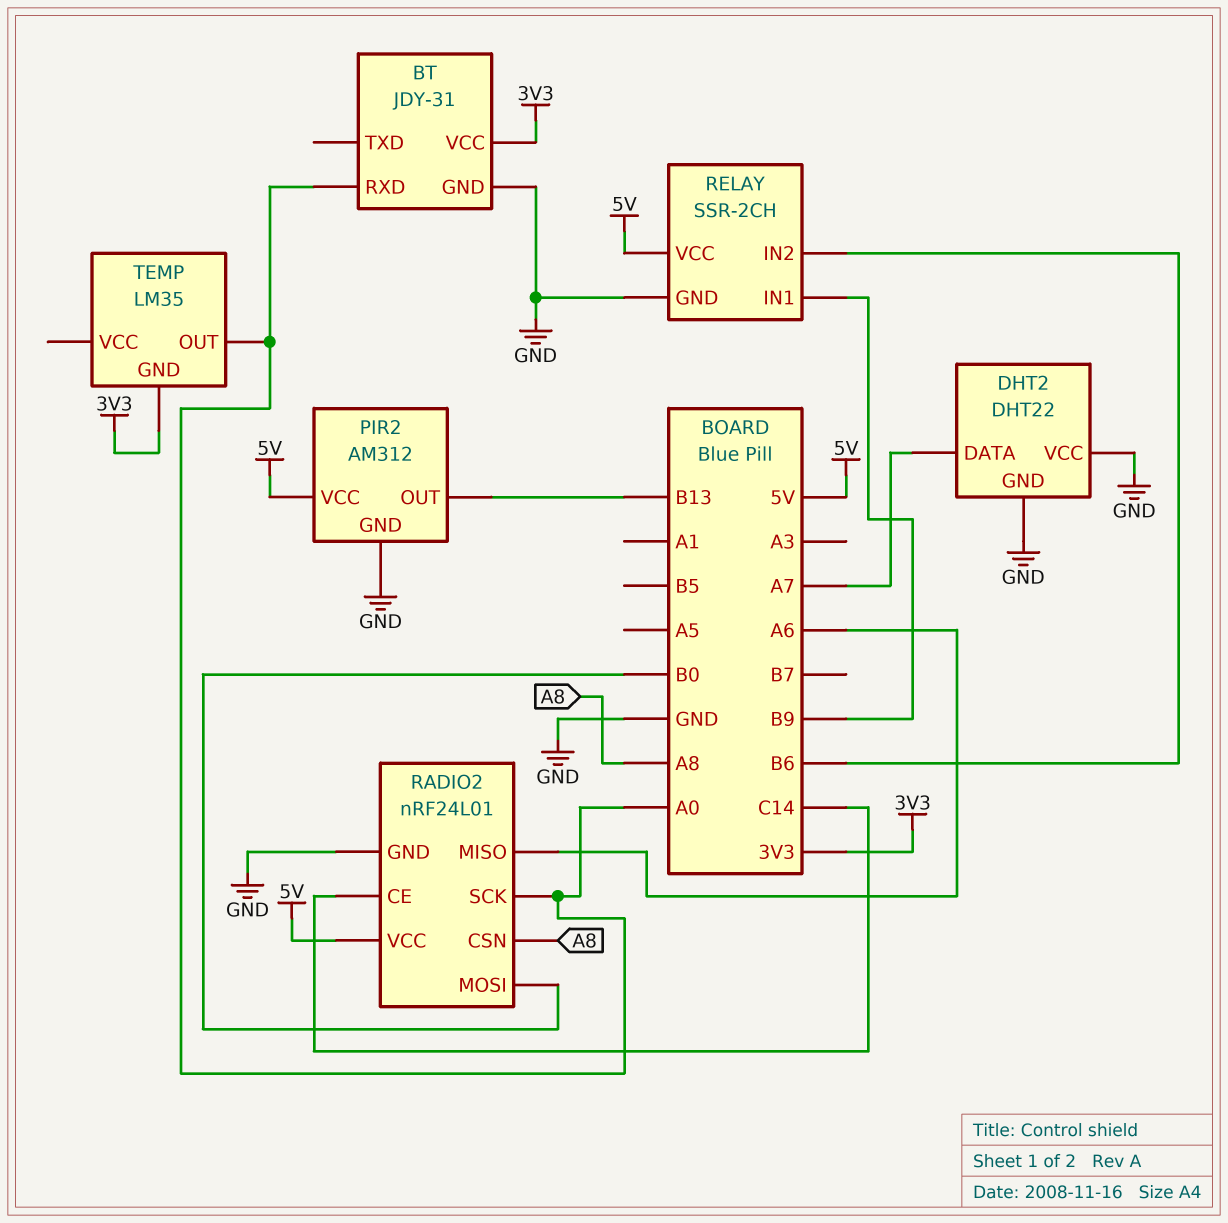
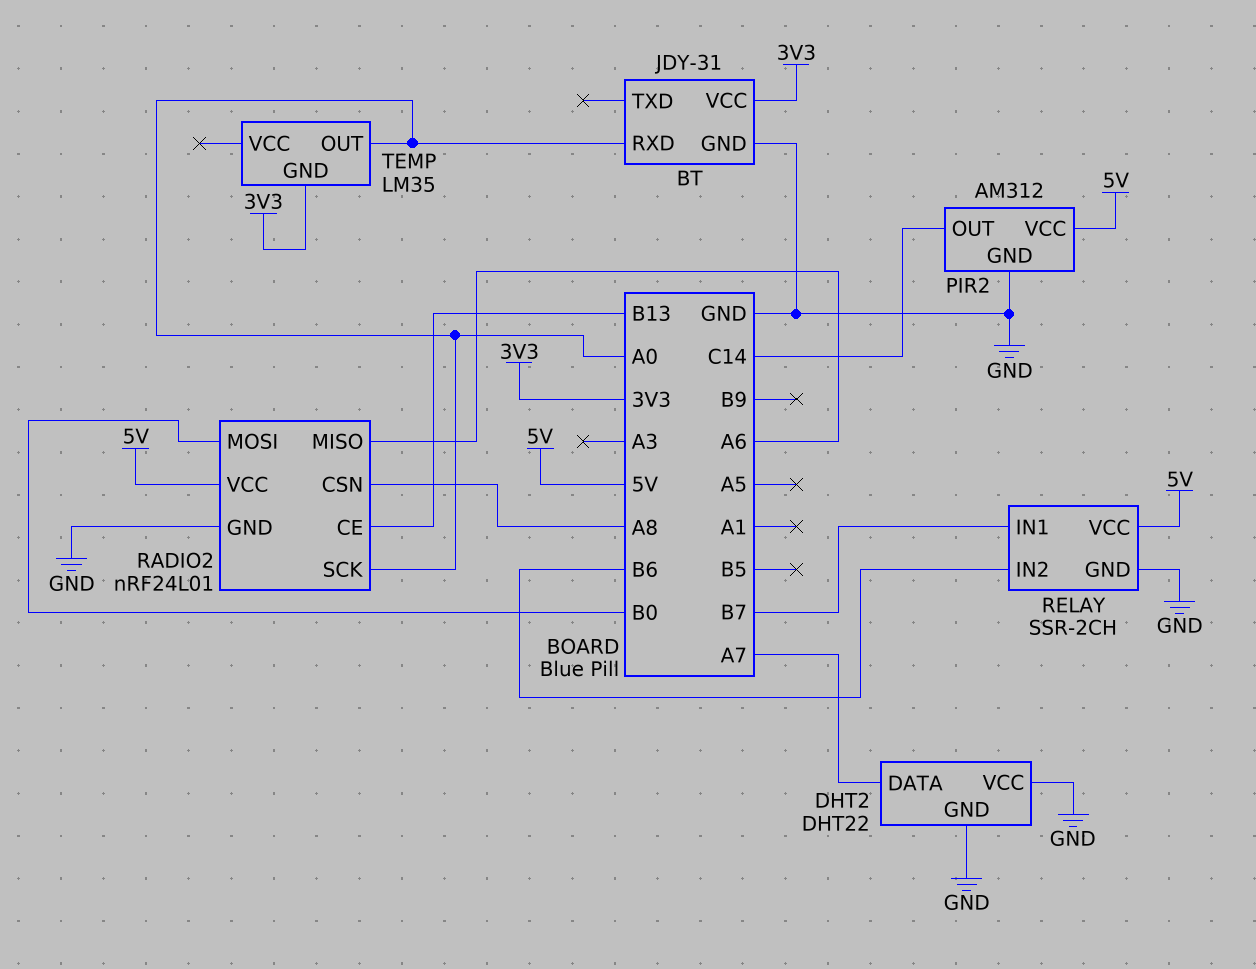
PIR2 pin OUT: B13 -> C14
RADIO2 pin CE: C14 -> B13
RELAY pin IN1: B9 -> B7

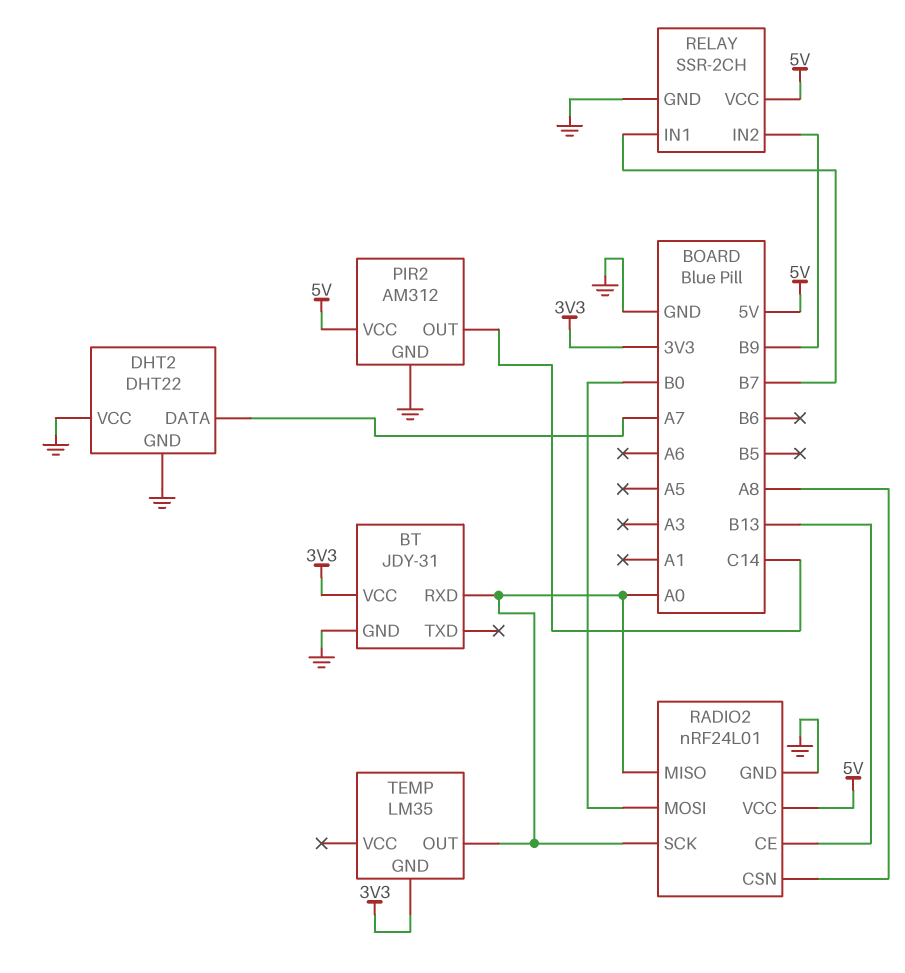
RADIO2 pin MISO: A6 -> A0
RELAY pin IN2: B6 -> B9

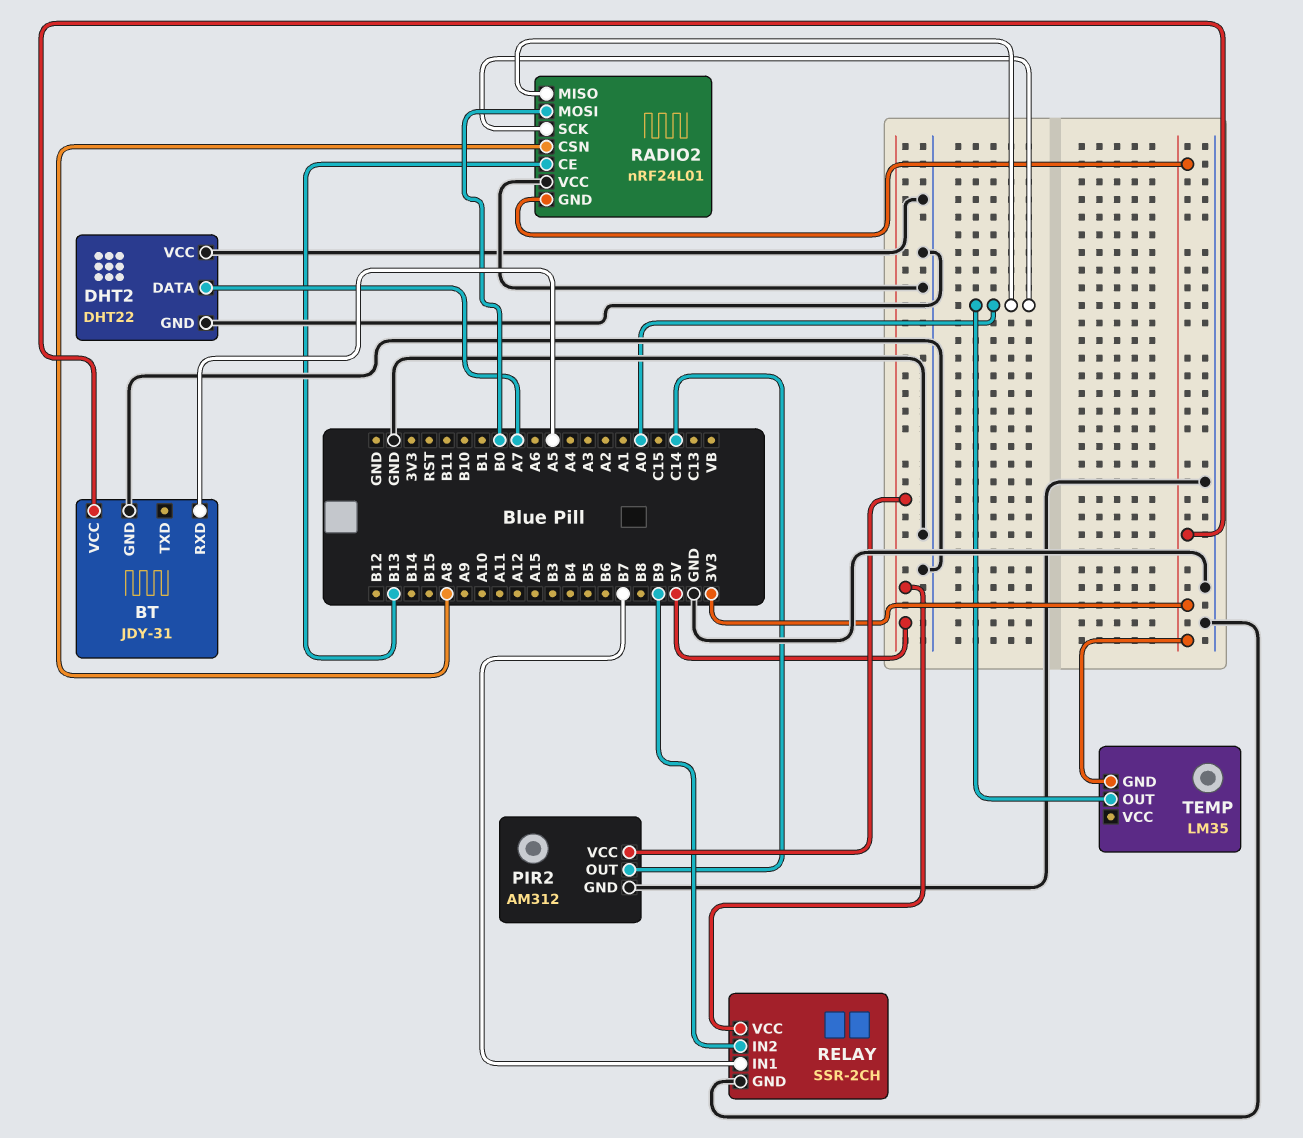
BT pin RXD: A0 -> A5
RADIO2 pin GND: GND -> 3V3
RADIO2 pin VCC: 5V -> GND

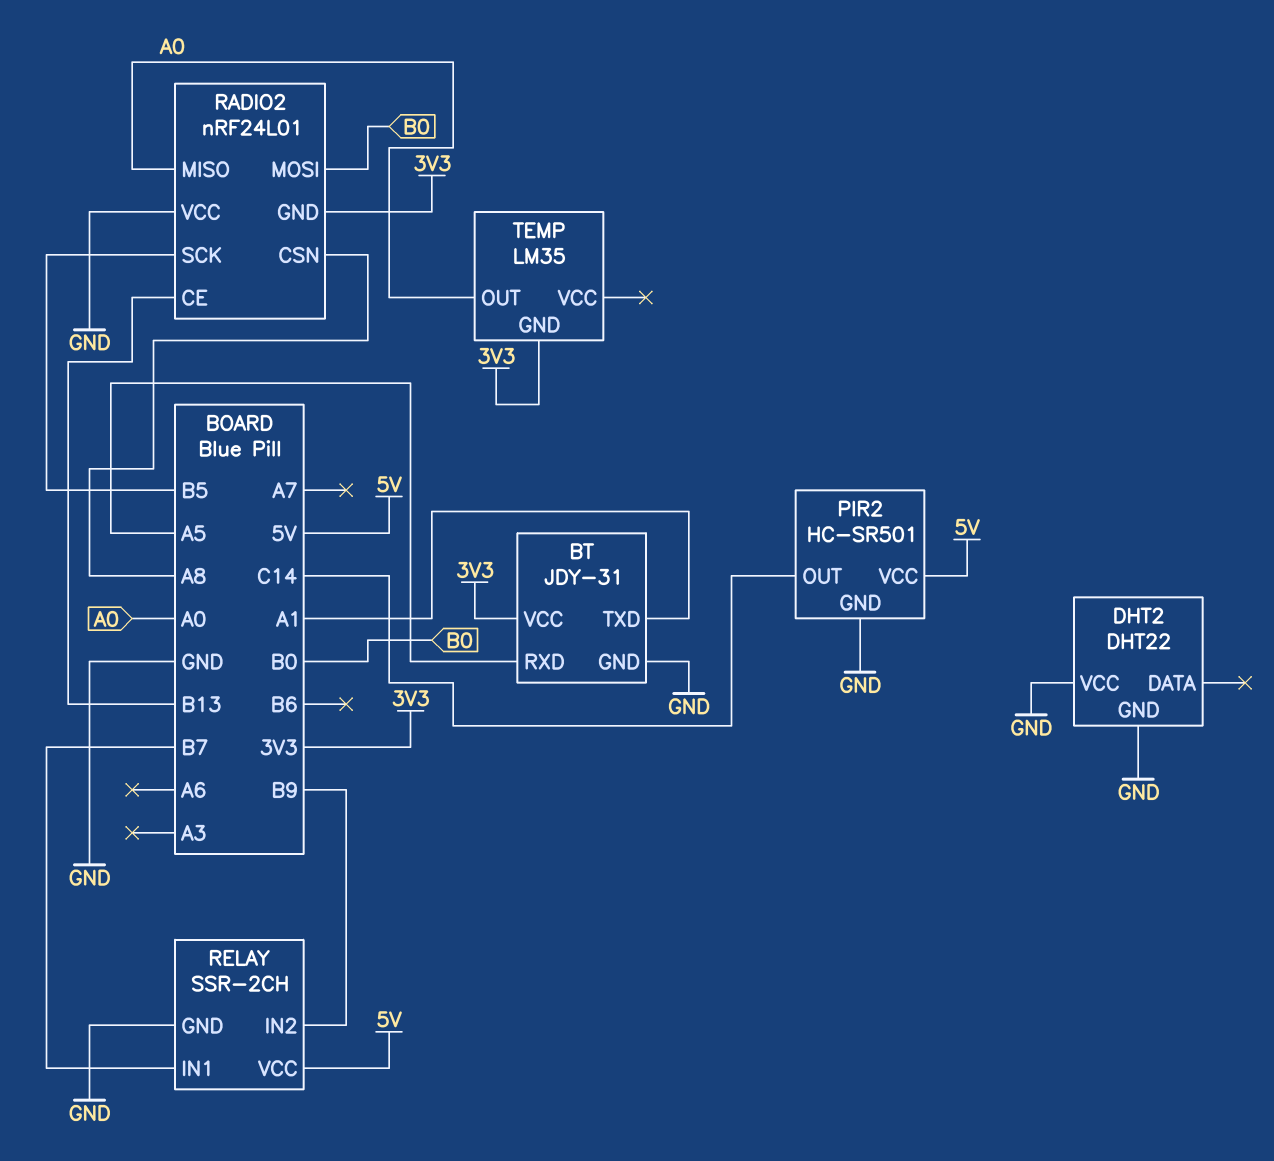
BT pin TXD: none -> A1
DHT2 pin DATA: A7 -> none
PIR2: AM312 -> HC-SR501
RADIO2 pin SCK: A0 -> B5

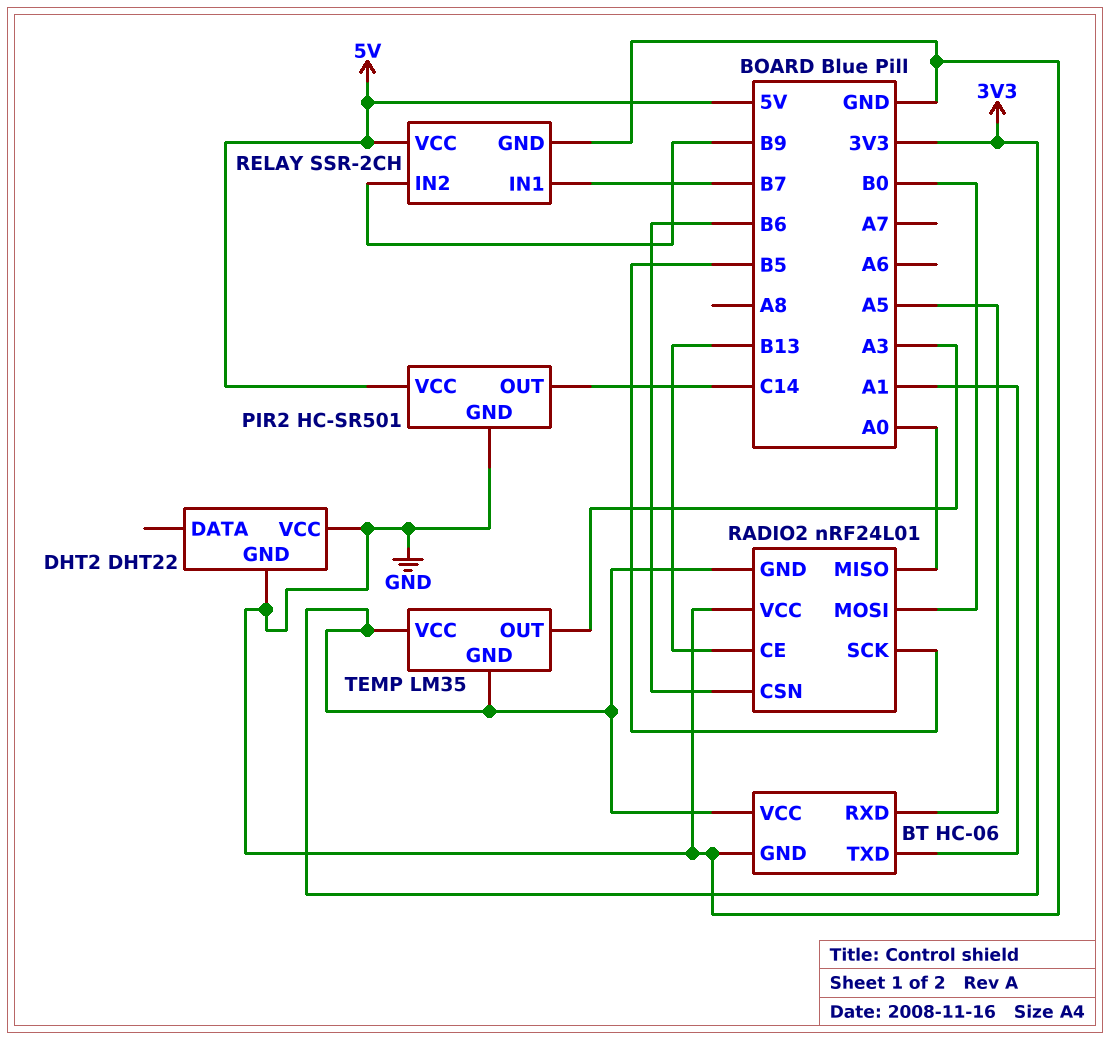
BT: JDY-31 -> HC-06
RADIO2 pin CSN: A8 -> B6
TEMP pin OUT: A0 -> A3
TEMP pin VCC: none -> 3V3

